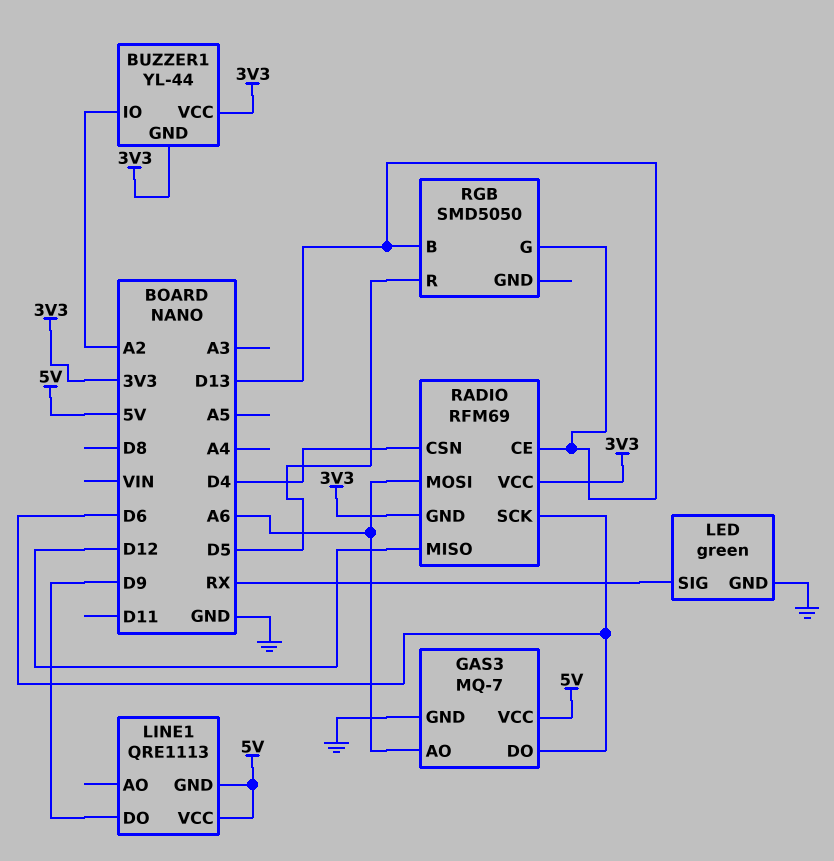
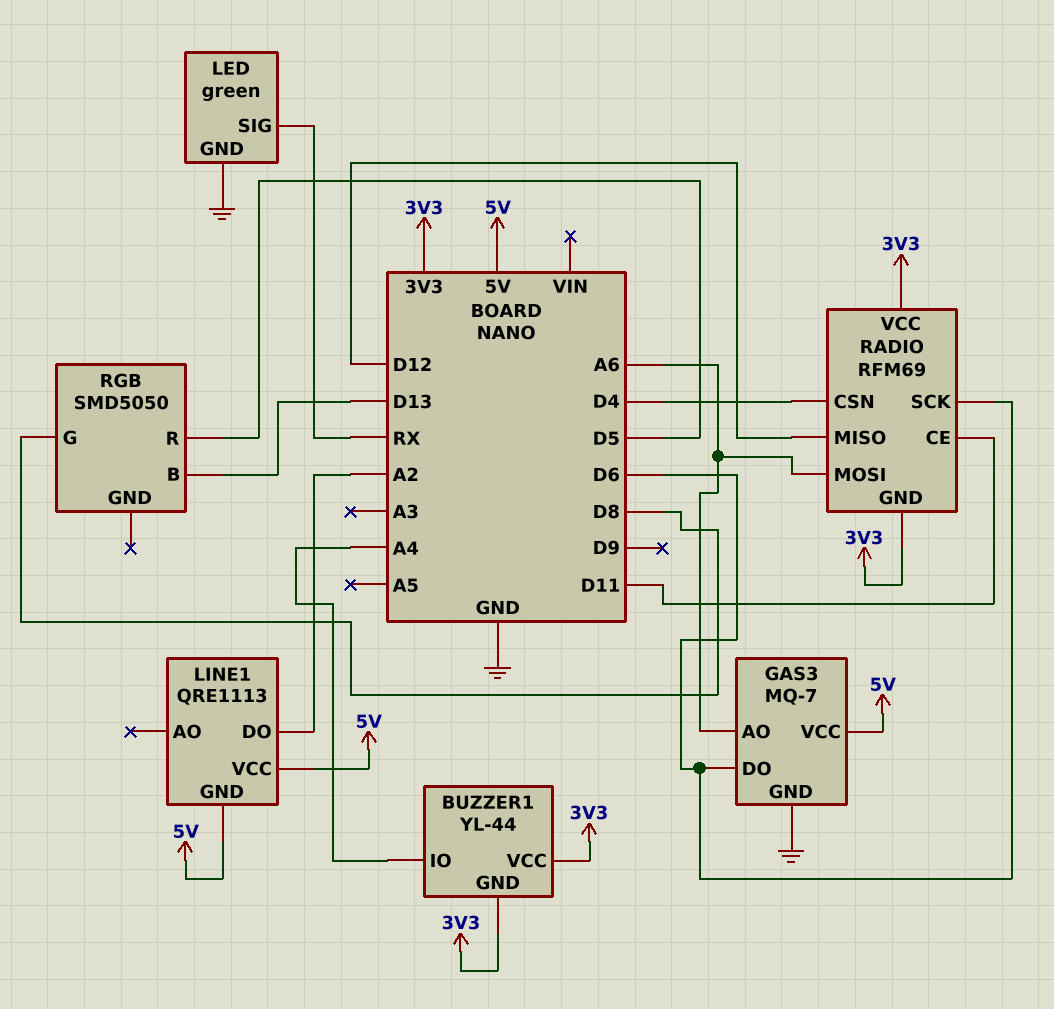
BUZZER1 pin IO: A2 -> A4
LINE1 pin DO: D9 -> A2
RADIO pin CE: D13 -> D11
RGB pin G: D13 -> D8

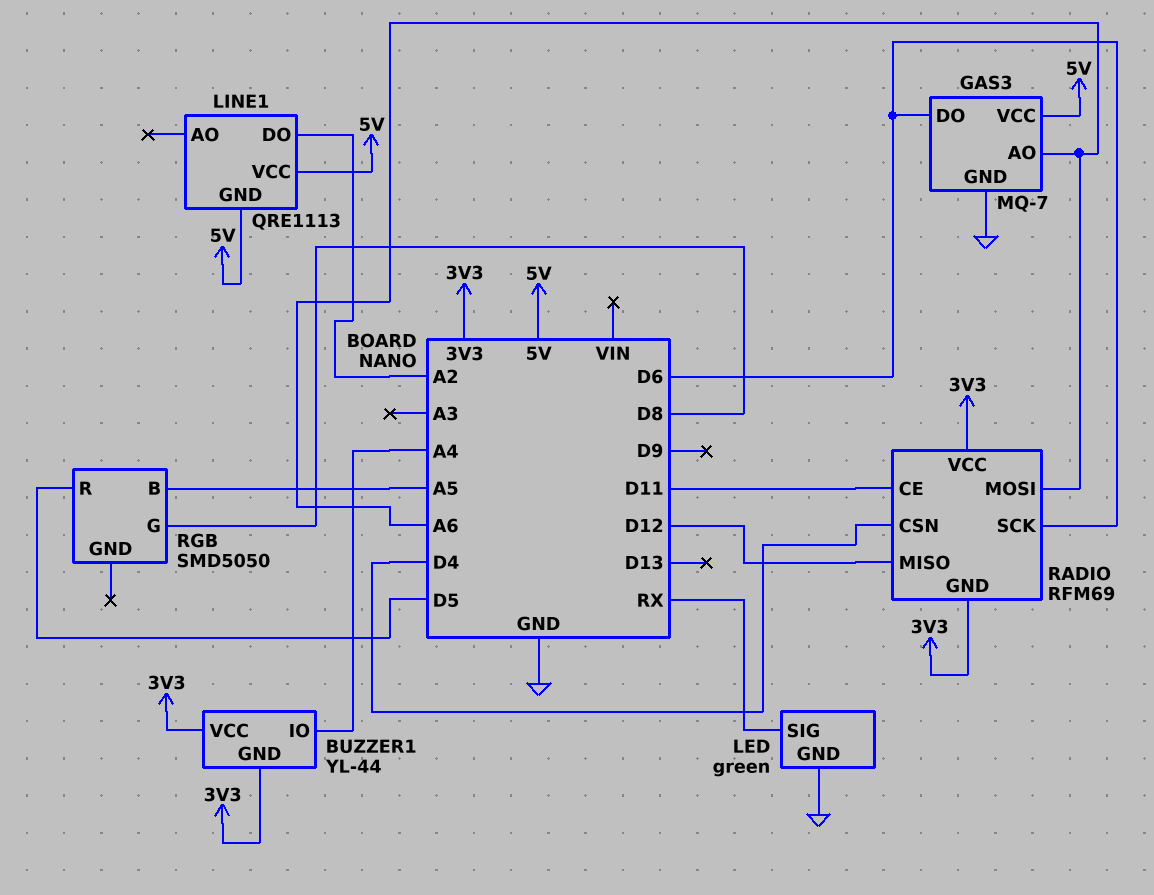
RGB pin B: D13 -> A5

